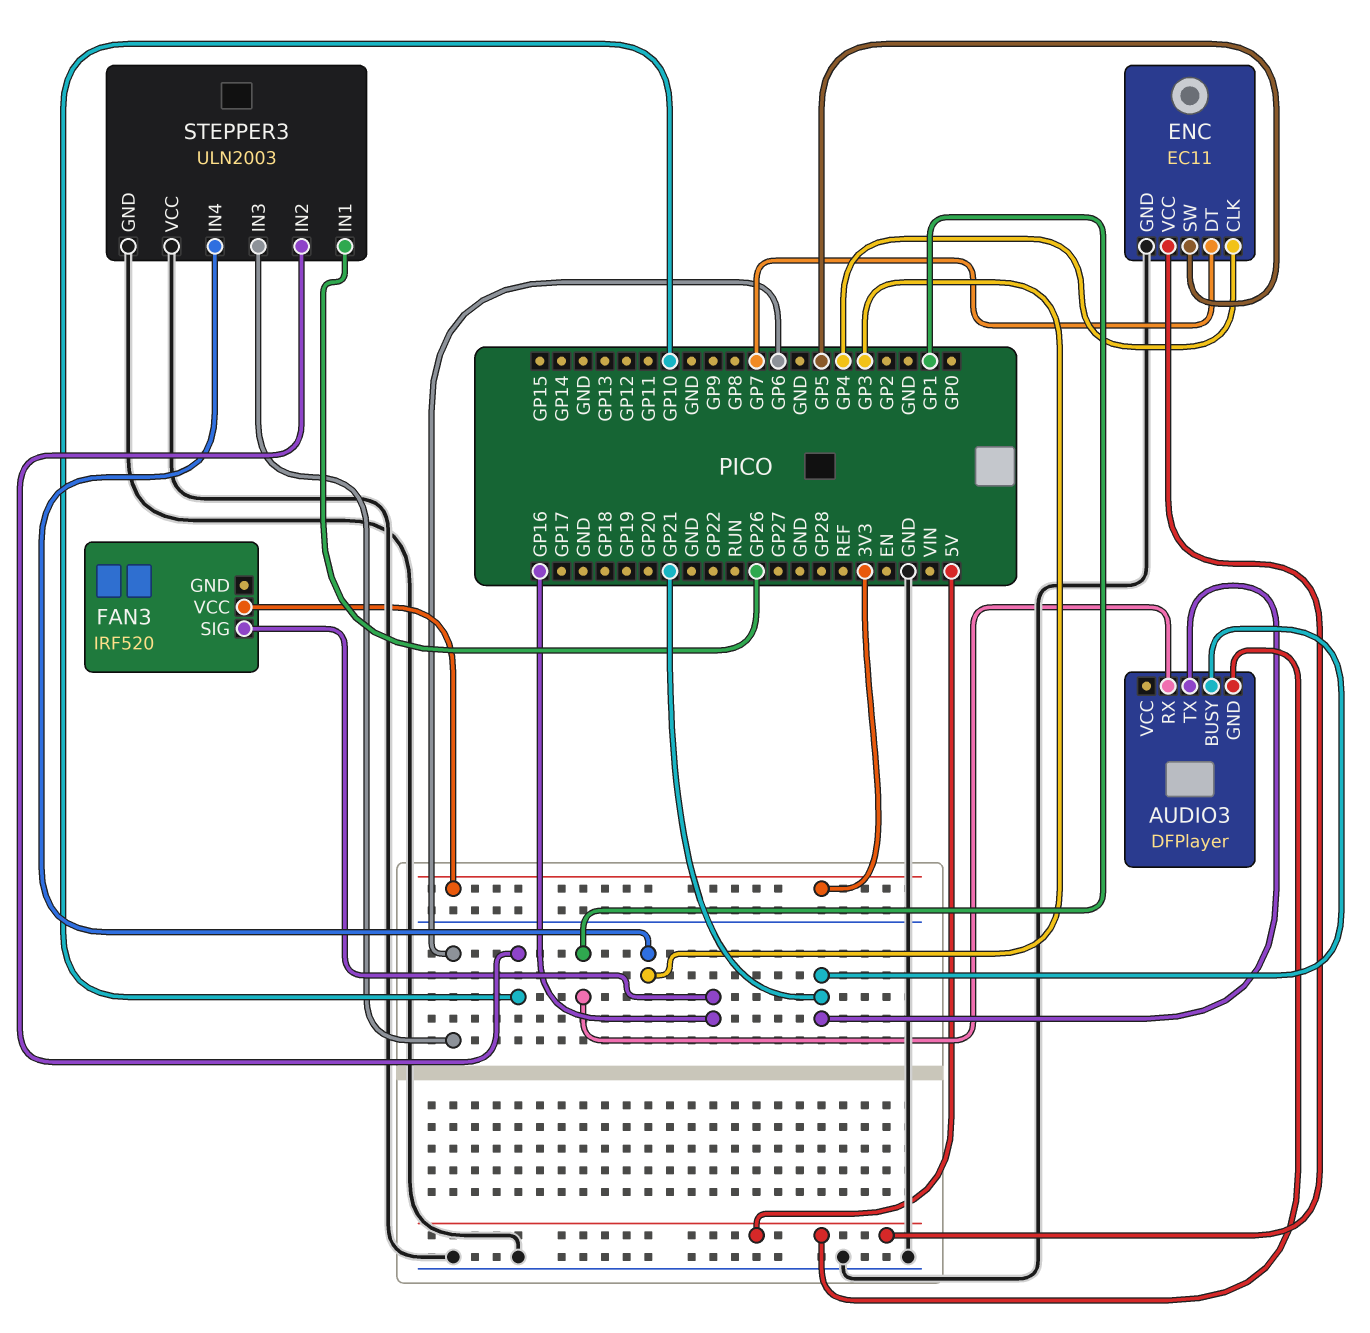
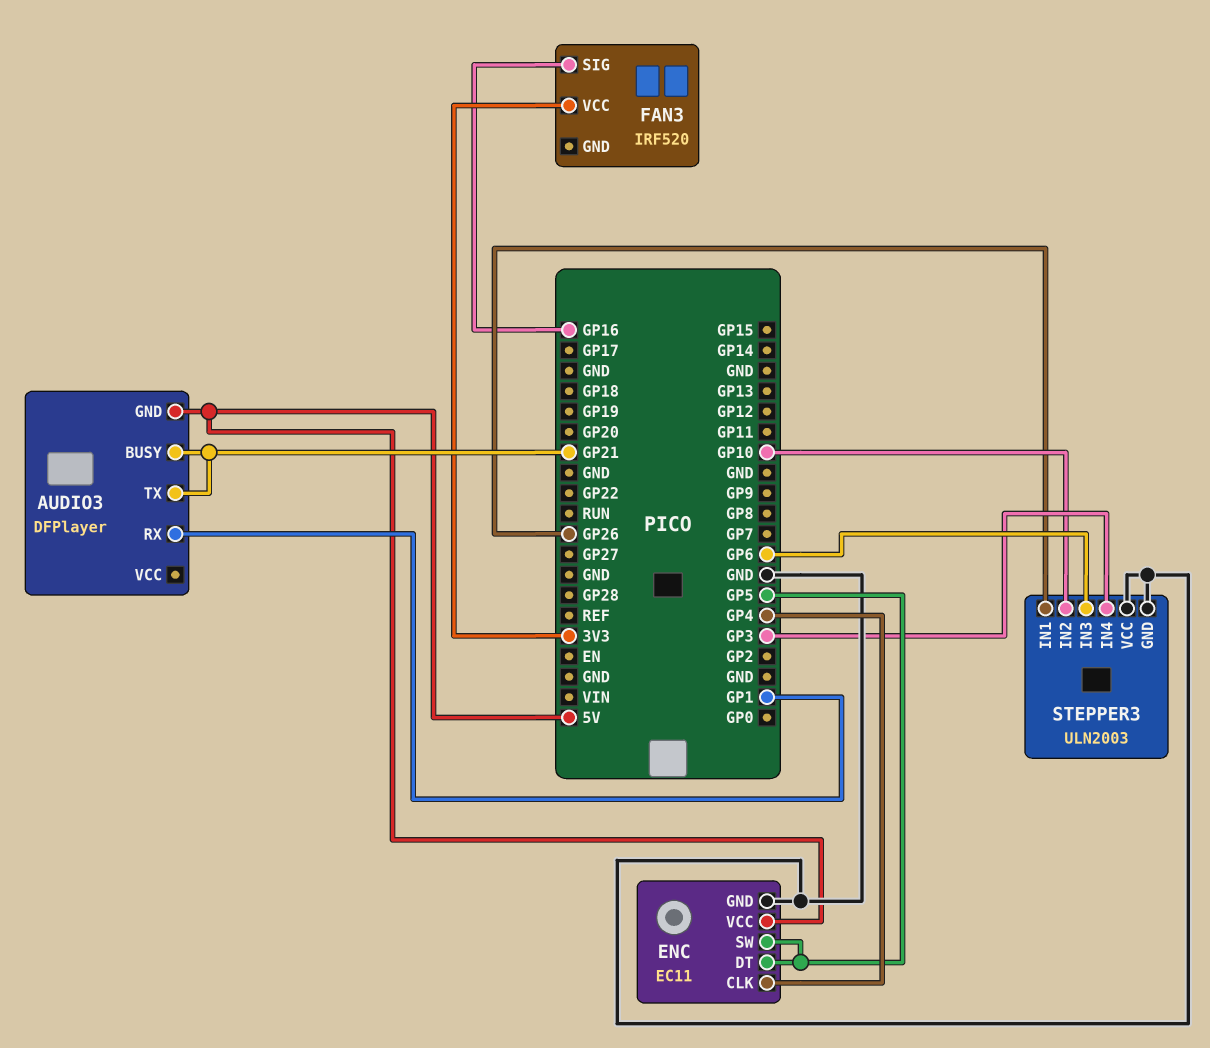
ENC pin DT: GP7 -> GP5

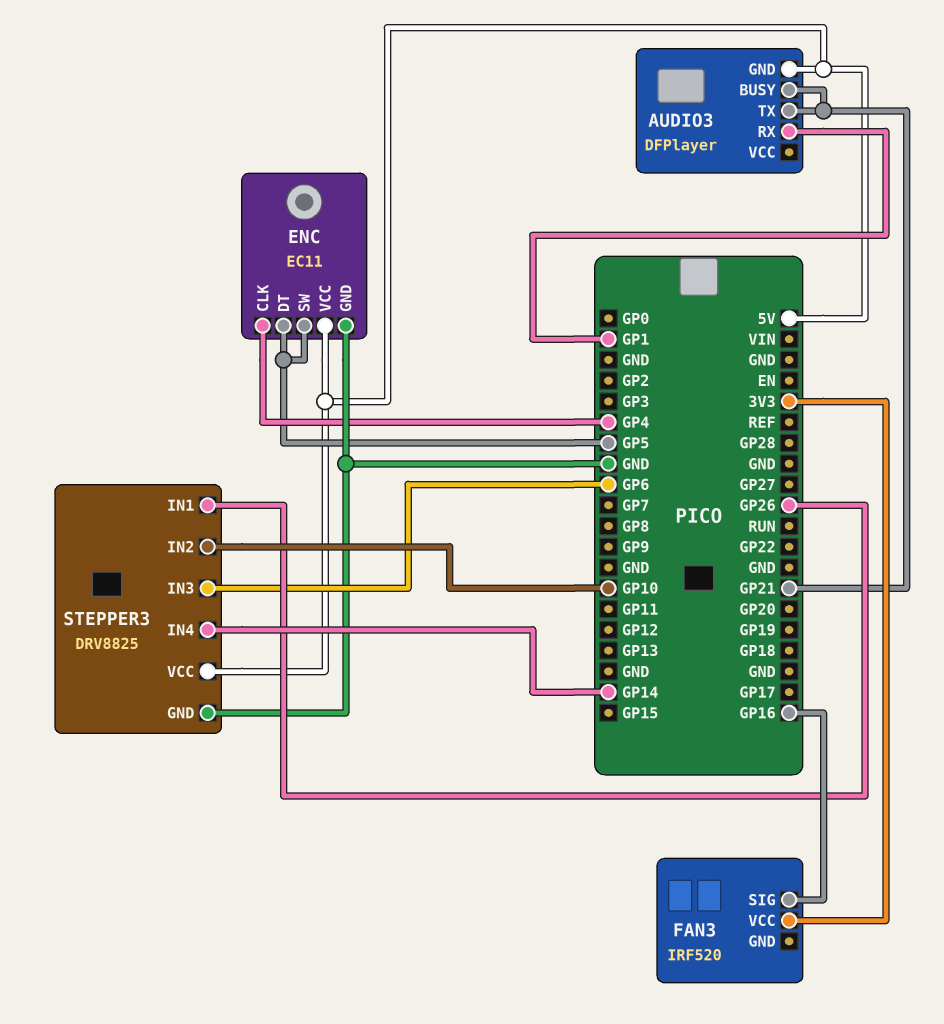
STEPPER3: ULN2003 -> DRV8825
STEPPER3 pin IN4: GP3 -> GP14
STEPPER3 pin VCC: GND -> 5V

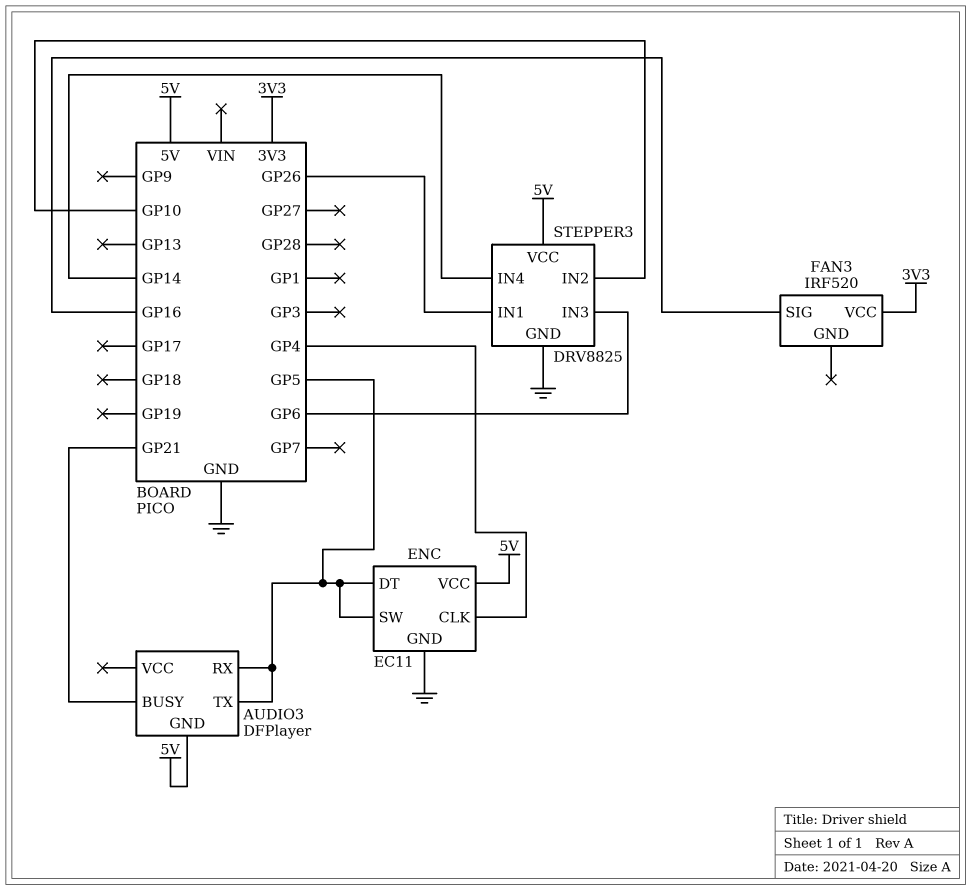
AUDIO3 pin RX: GP1 -> GP5
AUDIO3 pin TX: GP21 -> GP5

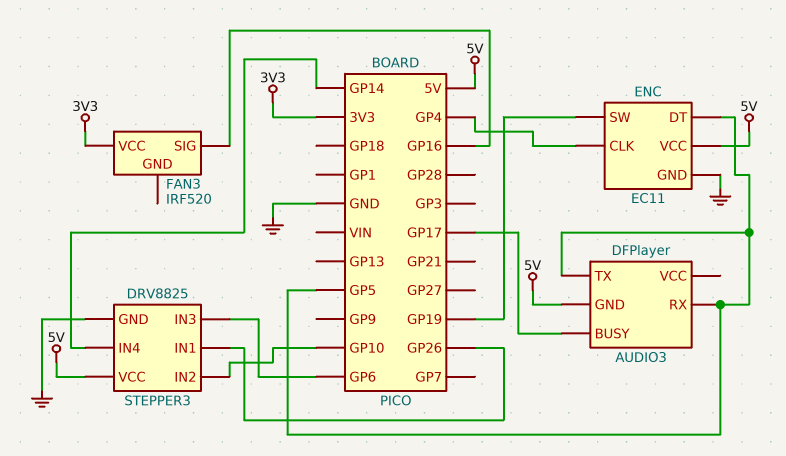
AUDIO3 pin BUSY: GP21 -> GP17
ENC pin SW: GP5 -> GP19

